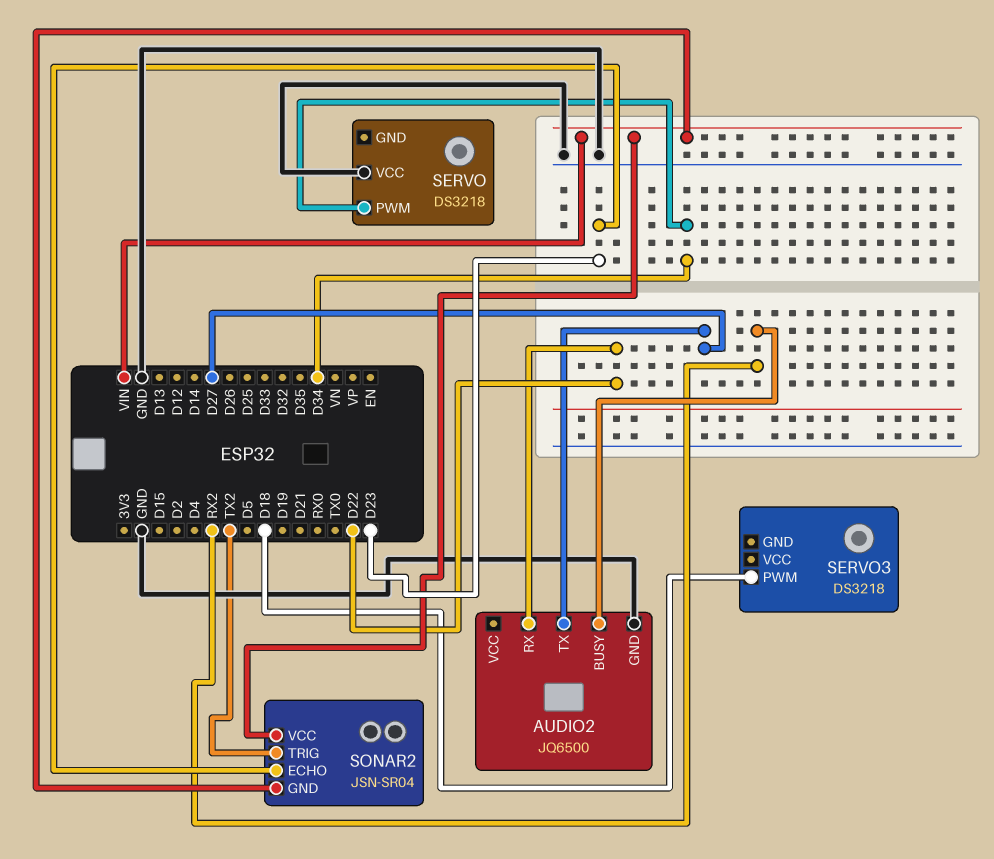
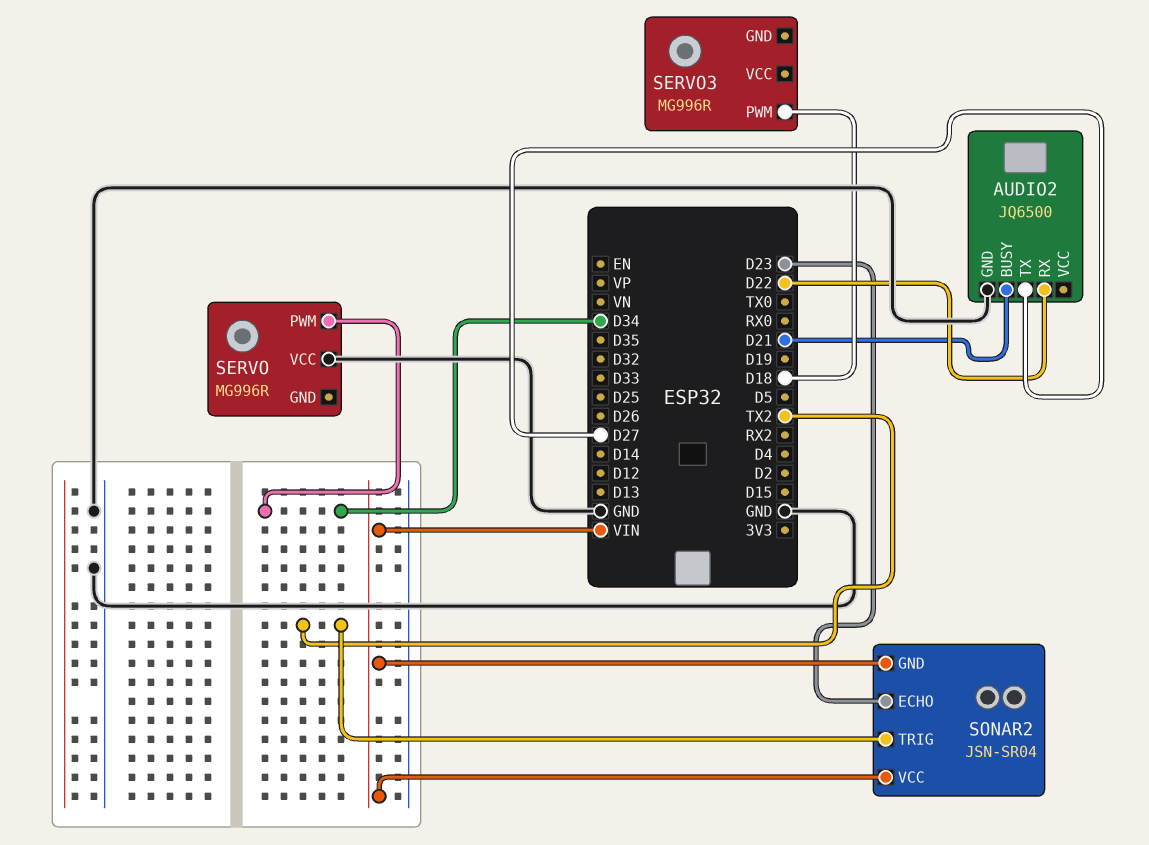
AUDIO2 pin BUSY: RX2 -> D21
SERVO: DS3218 -> MG996R
SERVO3: DS3218 -> MG996R

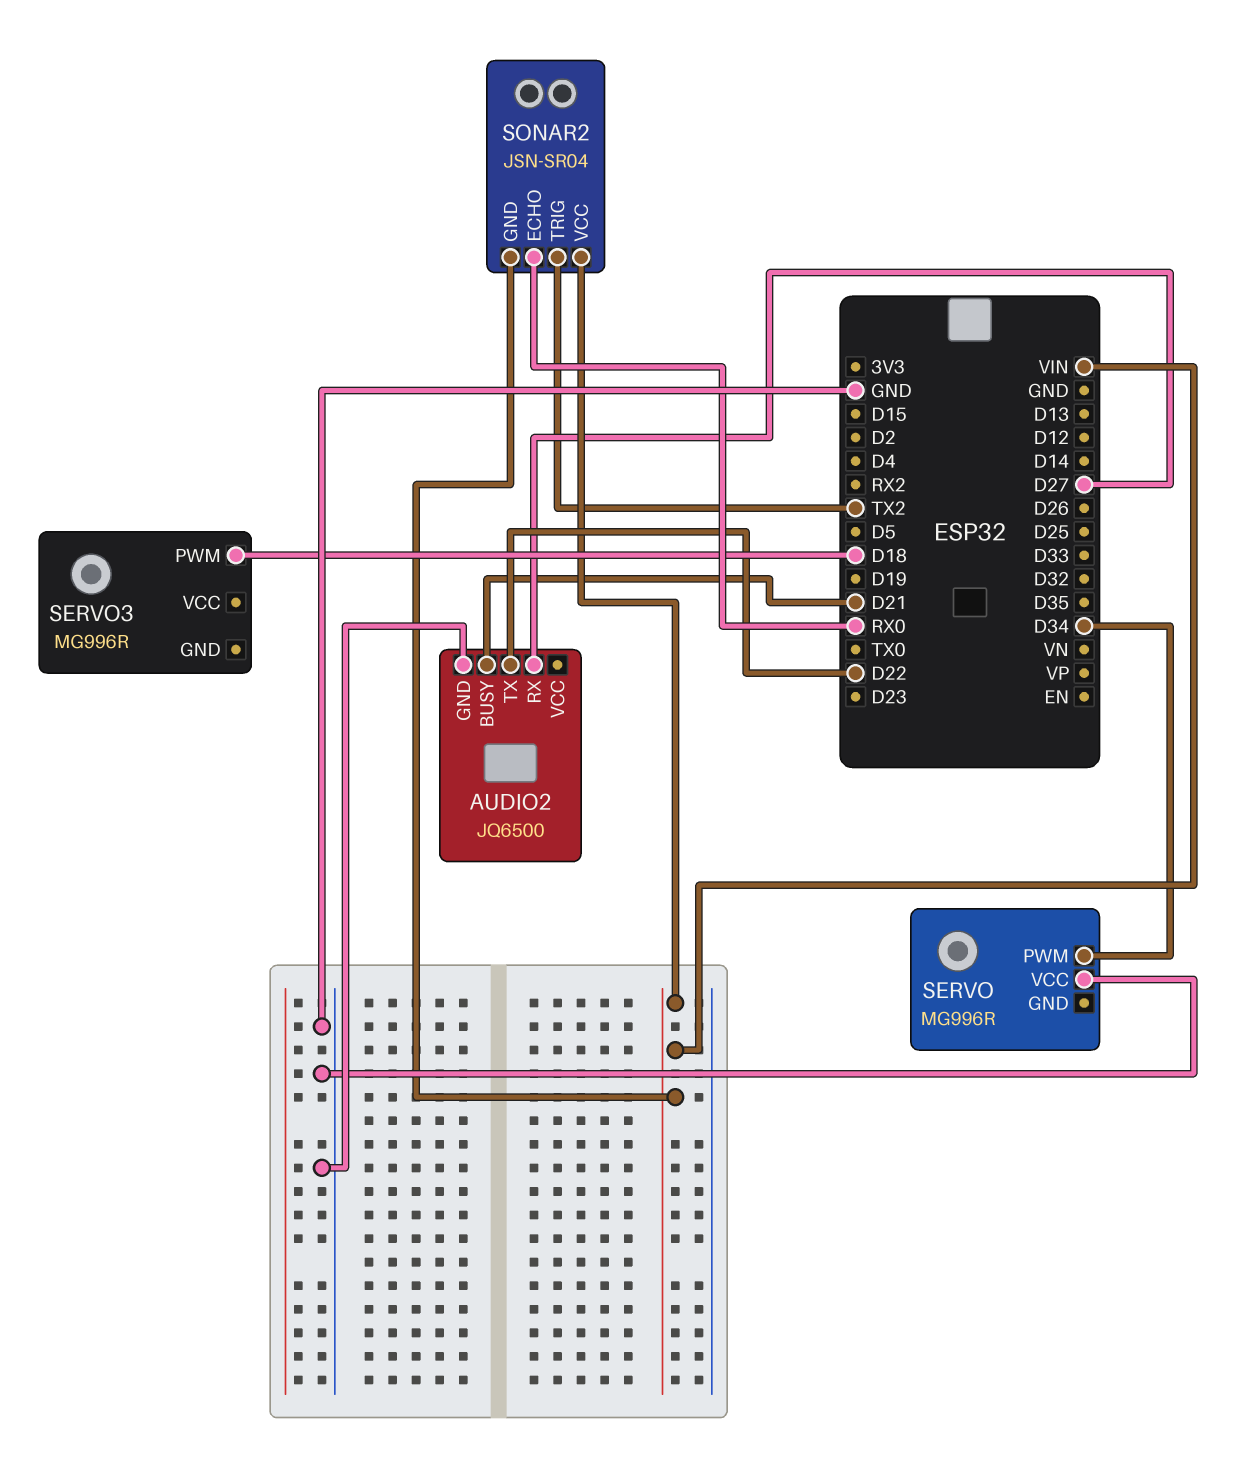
AUDIO2 pin RX: D22 -> D27
AUDIO2 pin TX: D27 -> D22
SONAR2 pin ECHO: D23 -> RX0

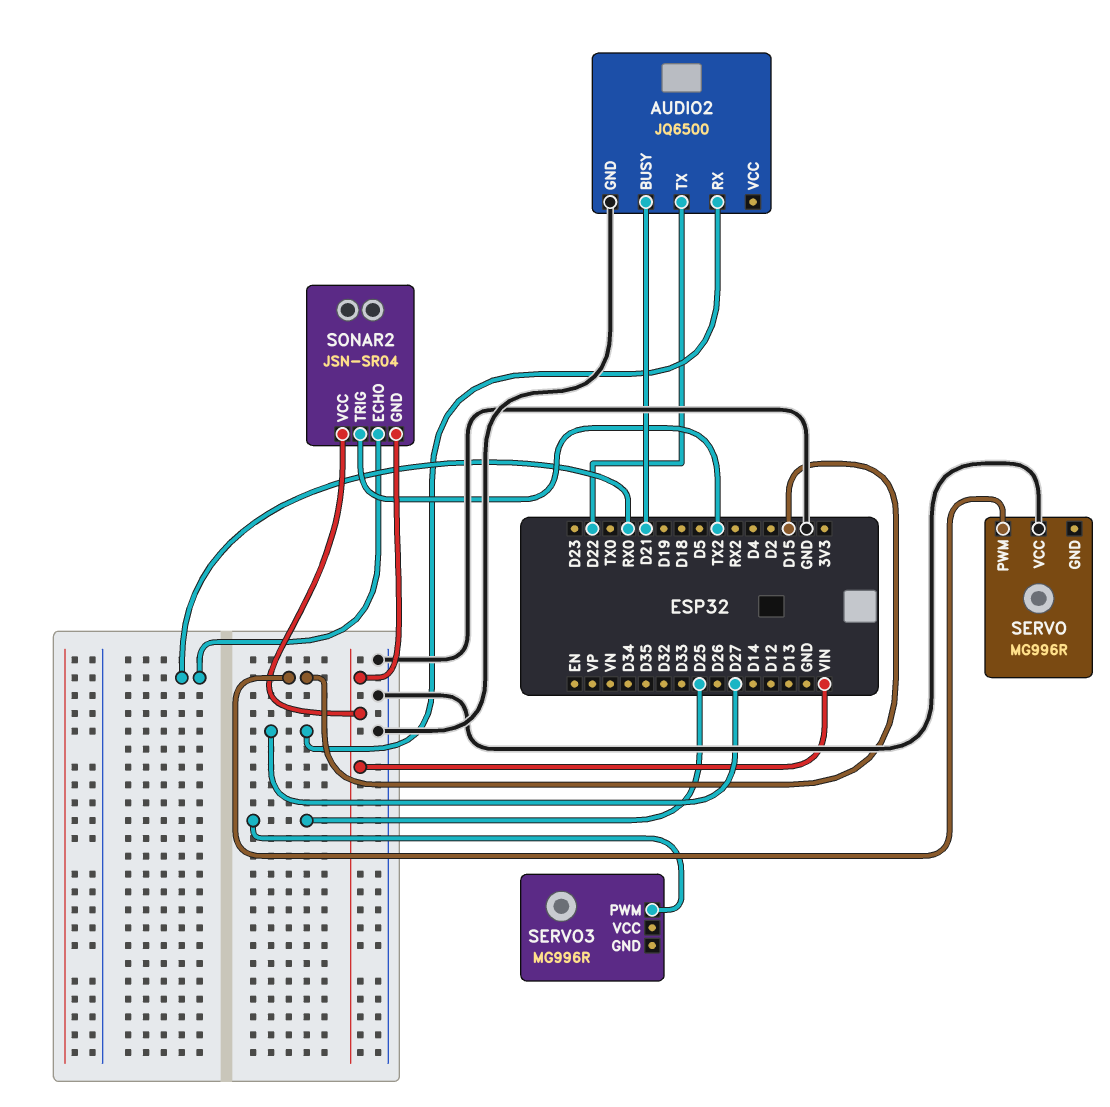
SERVO pin PWM: D34 -> D15
SERVO3 pin PWM: D18 -> D25

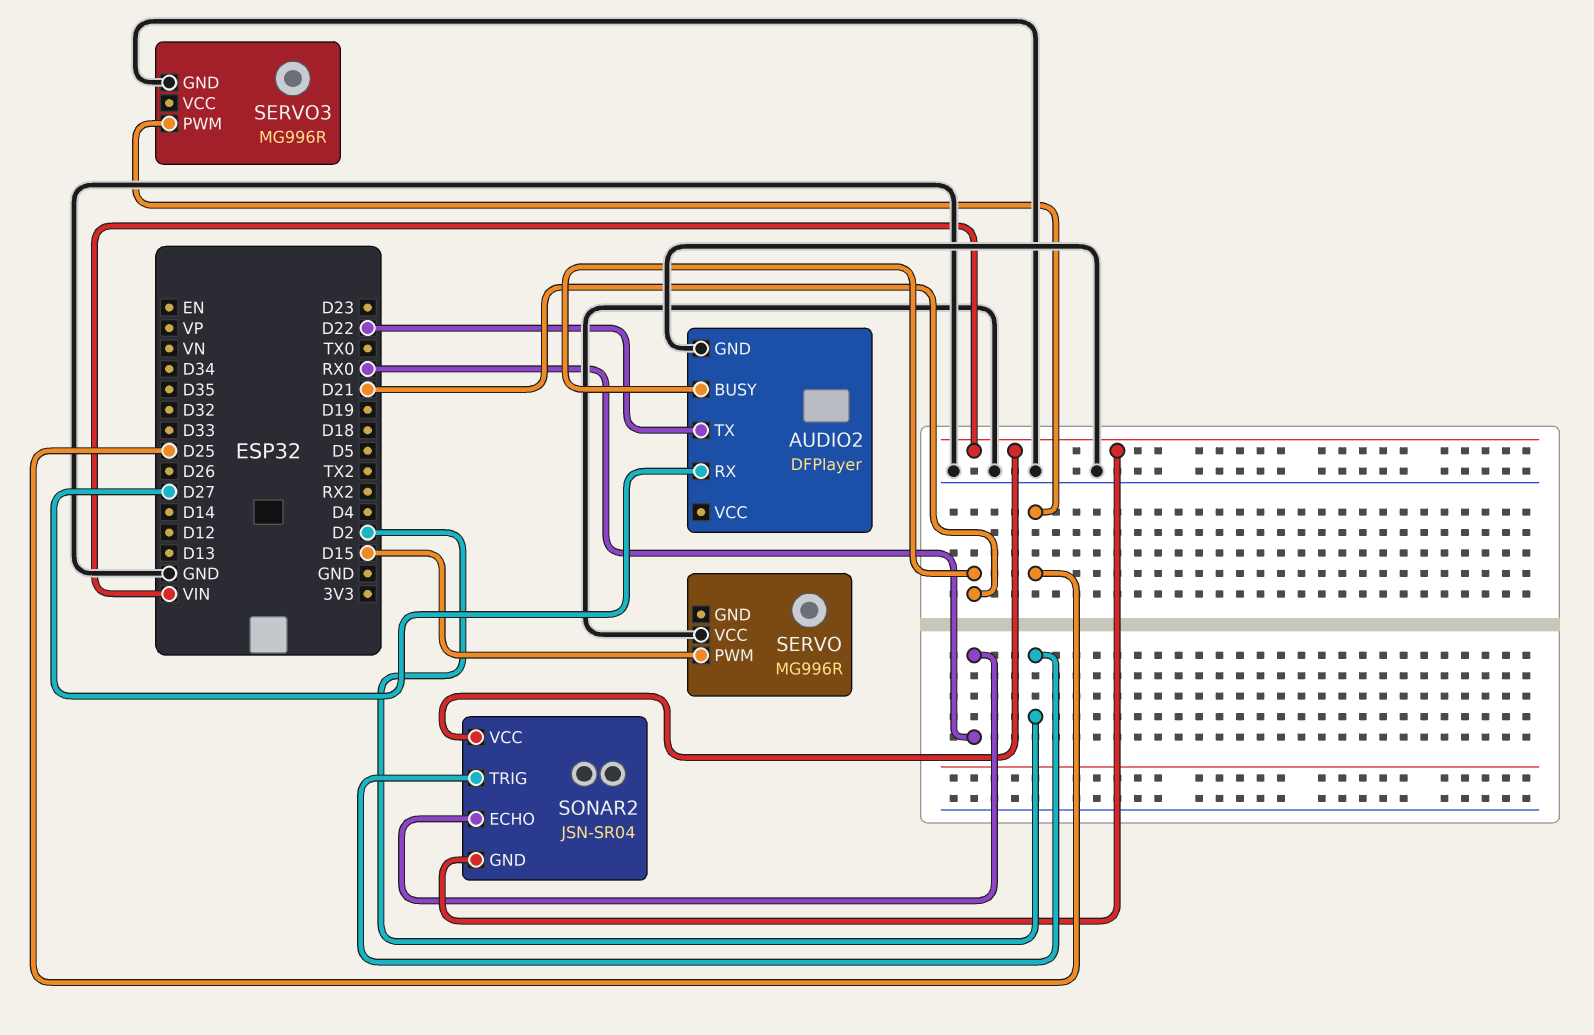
AUDIO2: JQ6500 -> DFPlayer
SERVO3 pin GND: none -> GND
SONAR2 pin TRIG: TX2 -> D2

